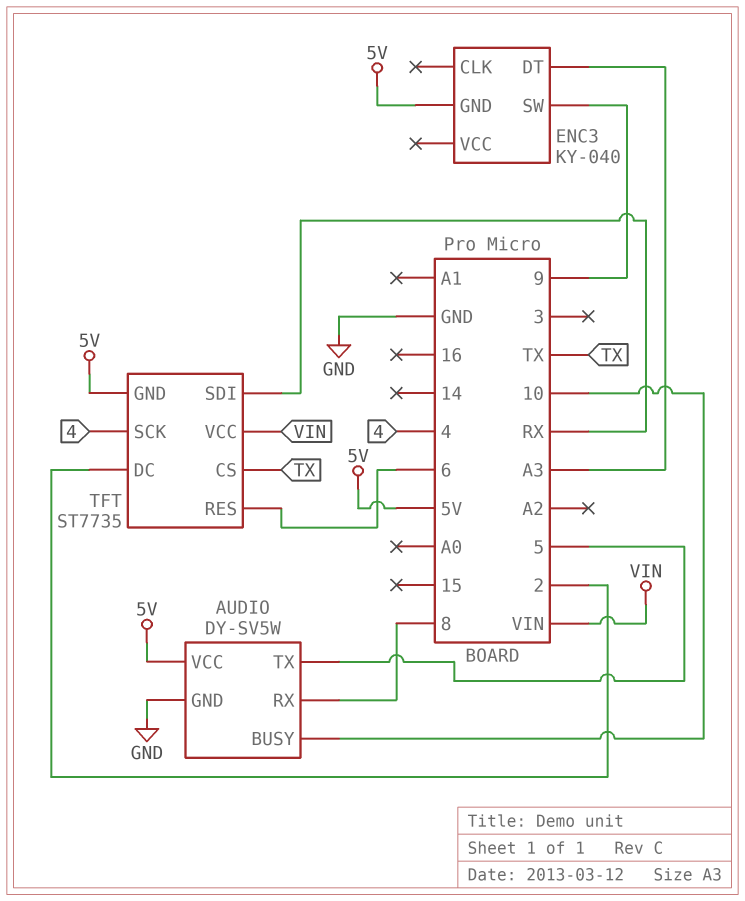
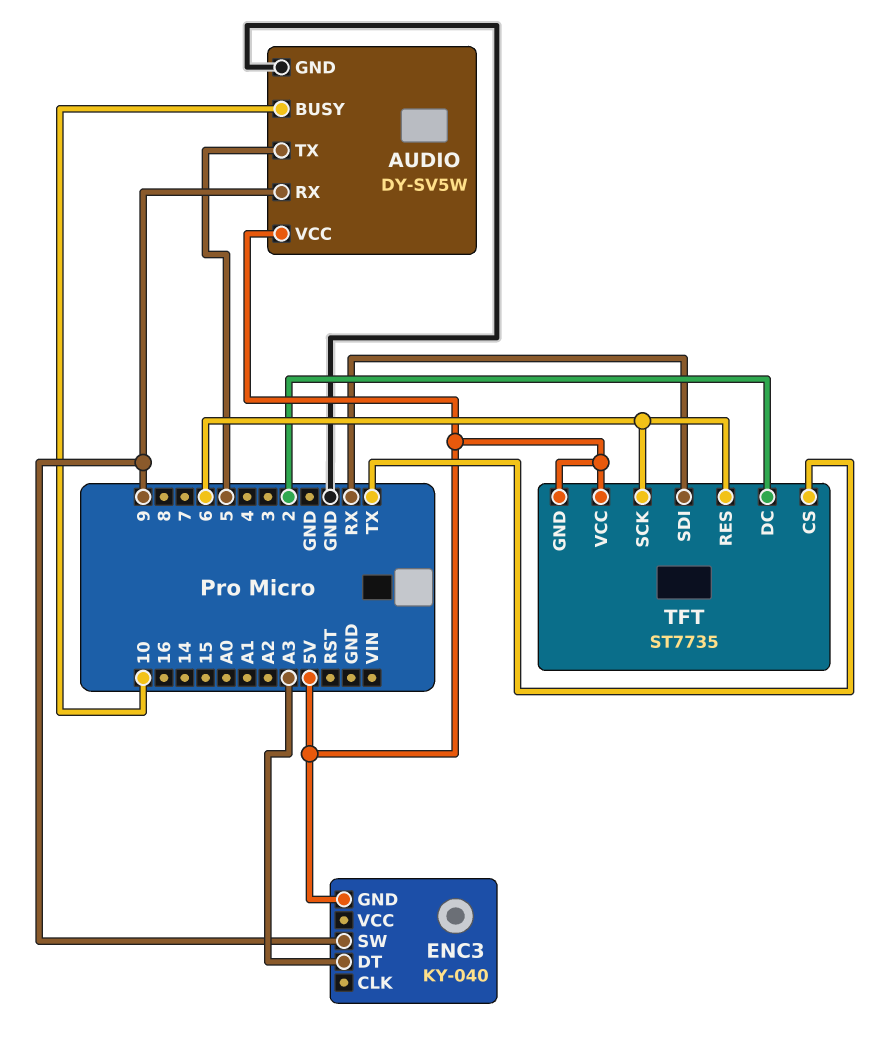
AUDIO pin RX: 8 -> 9
TFT pin SCK: 4 -> 6
TFT pin VCC: VIN -> 5V

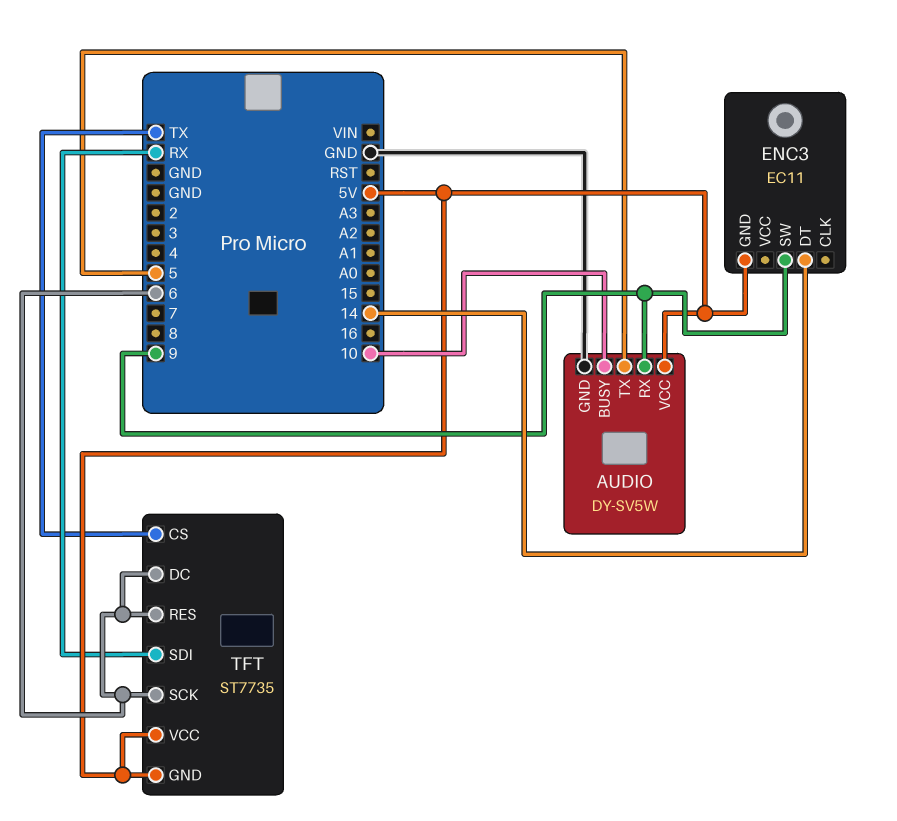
ENC3: KY-040 -> EC11
ENC3 pin DT: A3 -> 14
TFT pin DC: 2 -> 6

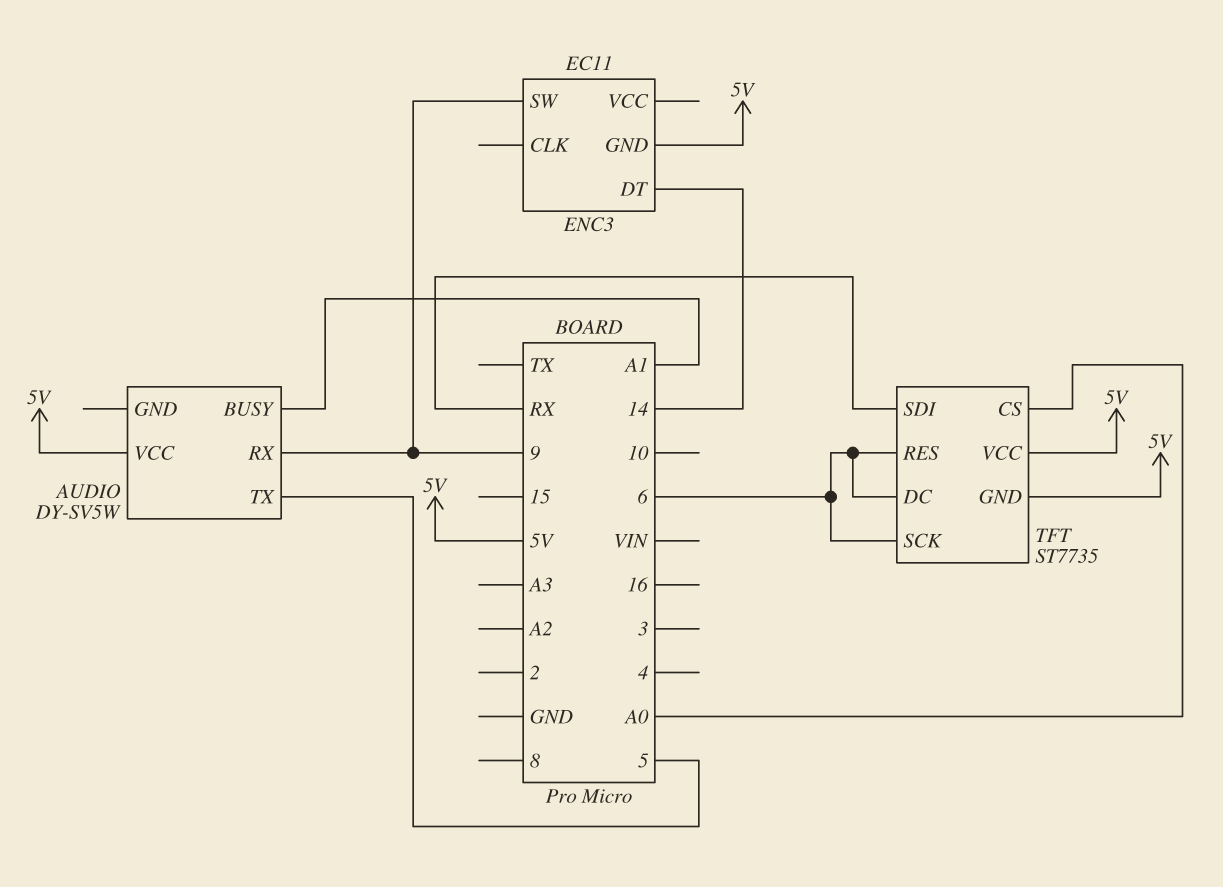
AUDIO pin BUSY: 10 -> A1
AUDIO pin GND: GND -> none
TFT pin CS: TX -> A0

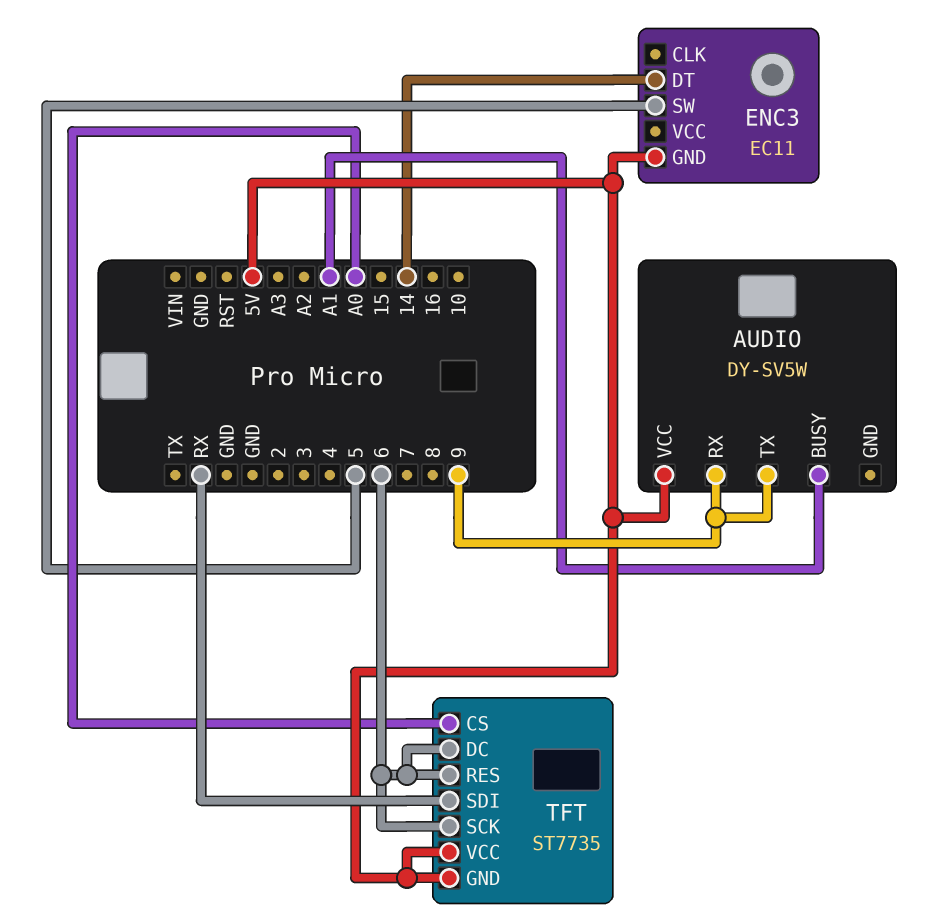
AUDIO pin TX: 5 -> 9
ENC3 pin SW: 9 -> 5

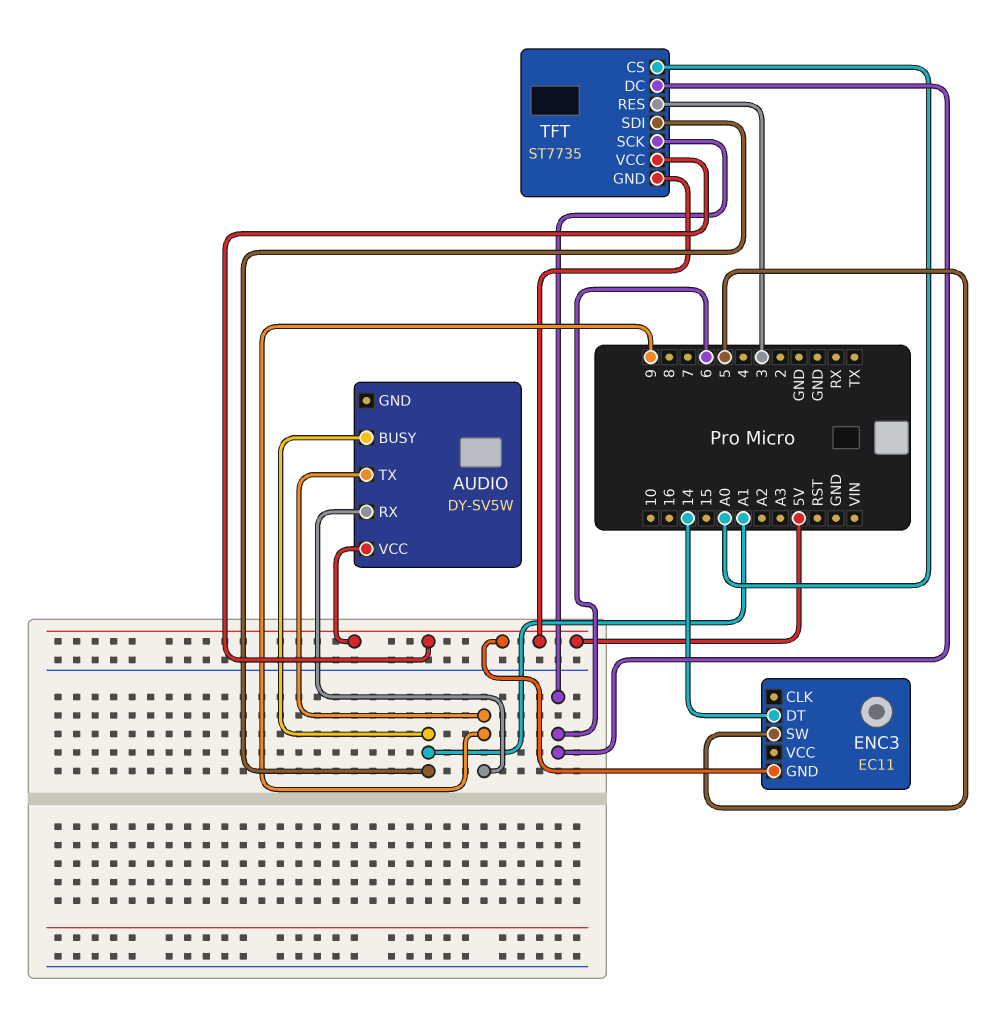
TFT pin RES: 6 -> 3
TFT pin SDI: RX -> A1

